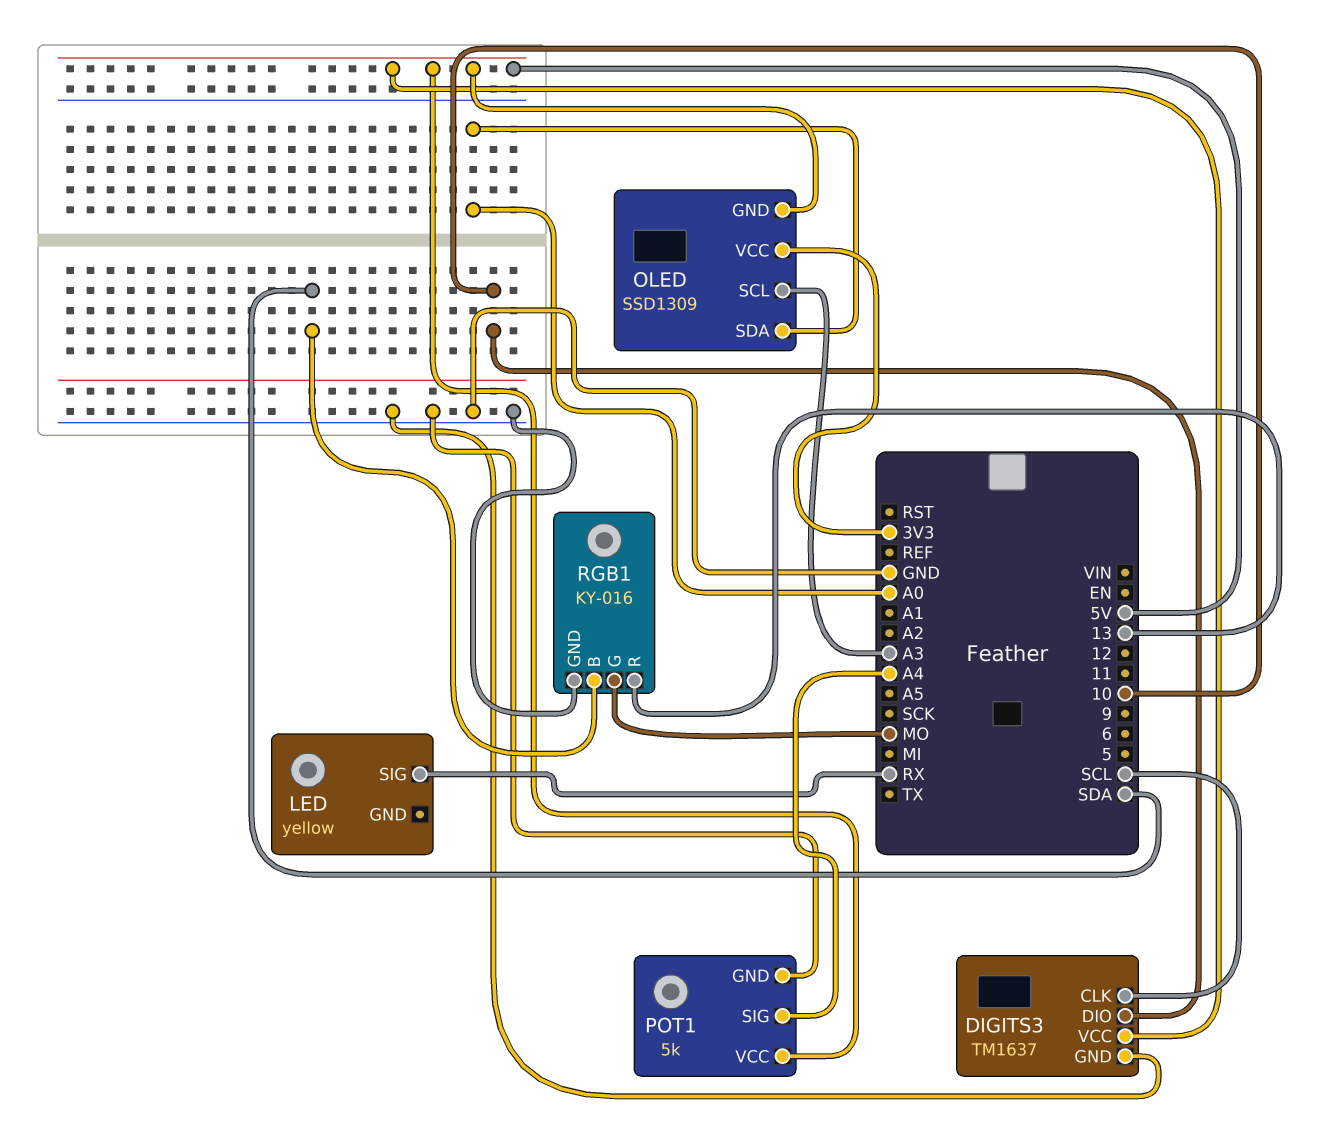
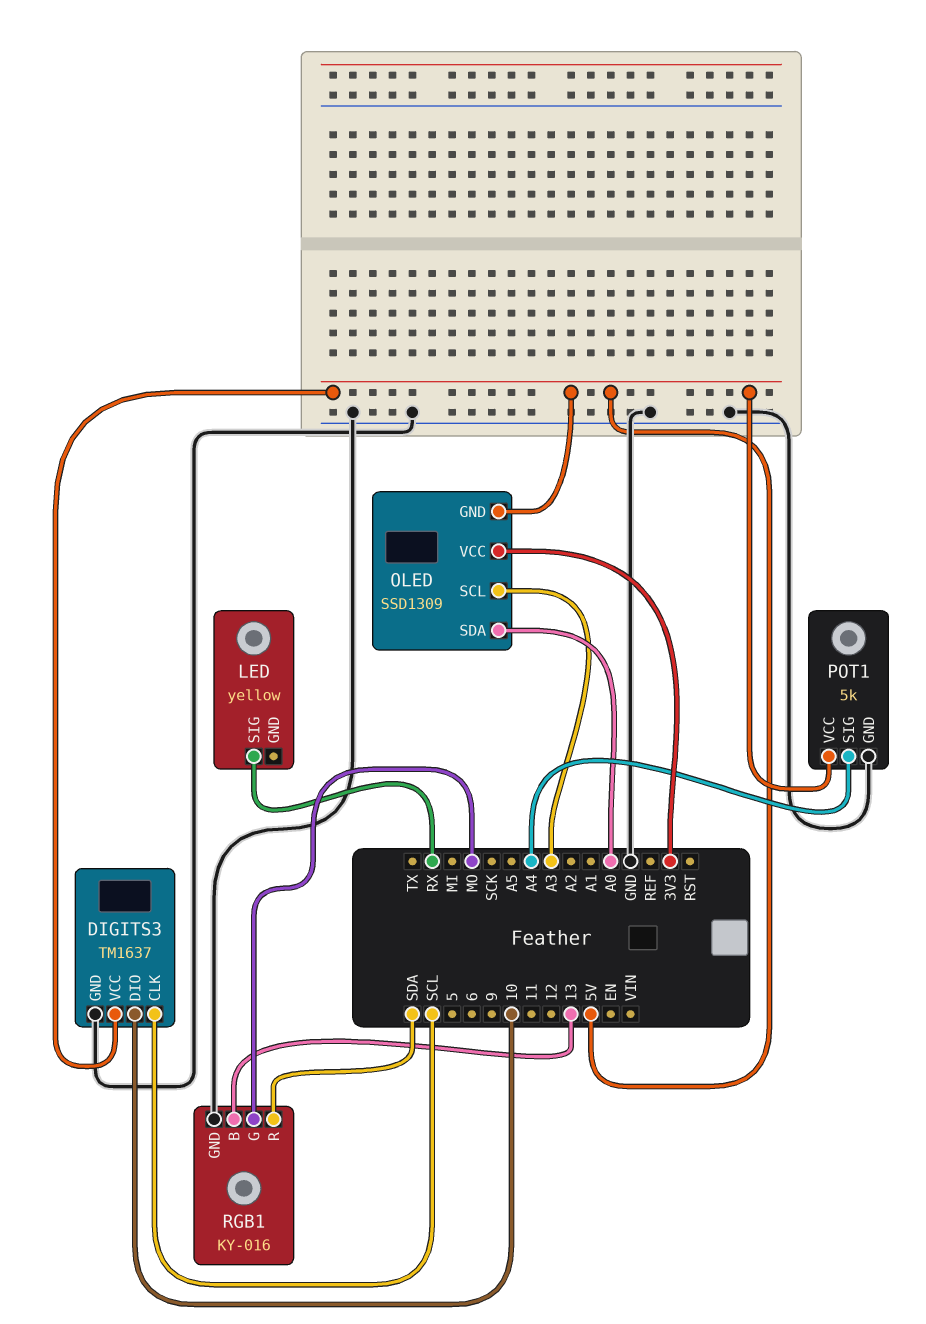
RGB1 pin B: SDA -> 13
RGB1 pin R: 13 -> SDA

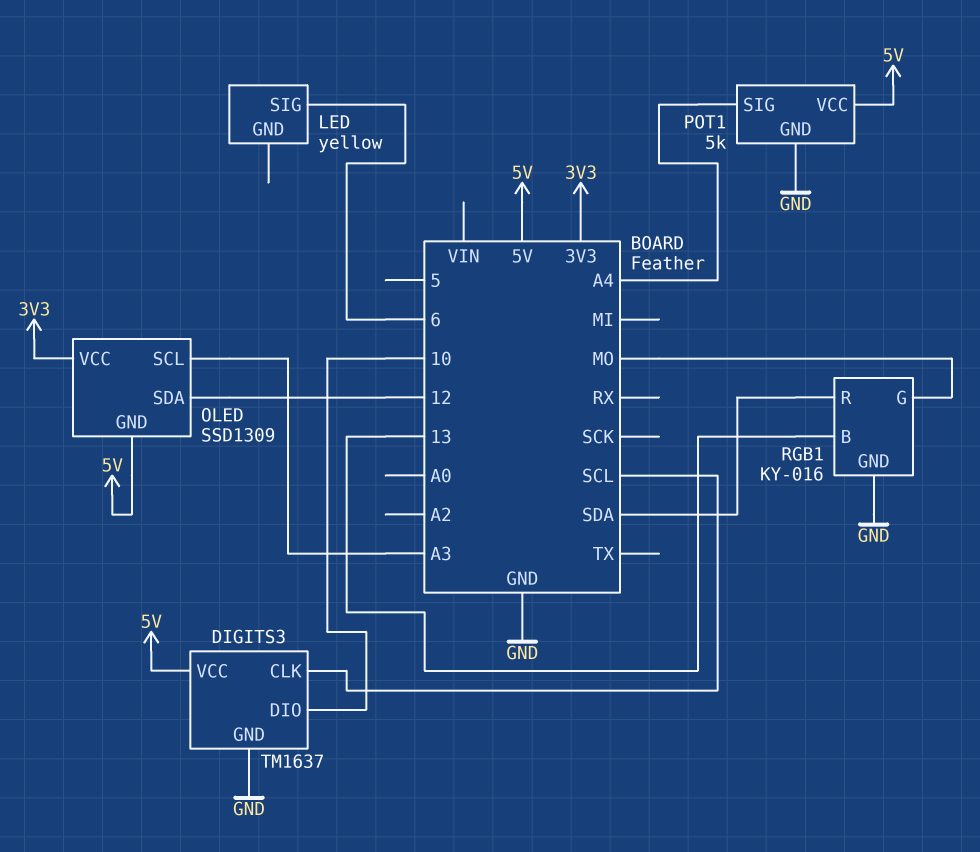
LED pin SIG: RX -> 6
OLED pin SDA: A0 -> 12

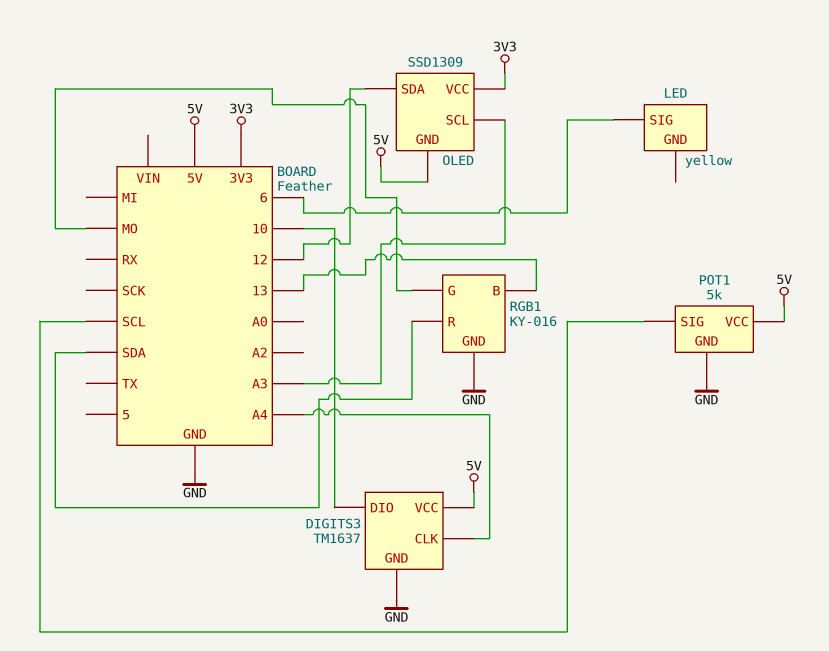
DIGITS3 pin CLK: SCL -> A4
POT1 pin SIG: A4 -> SCL

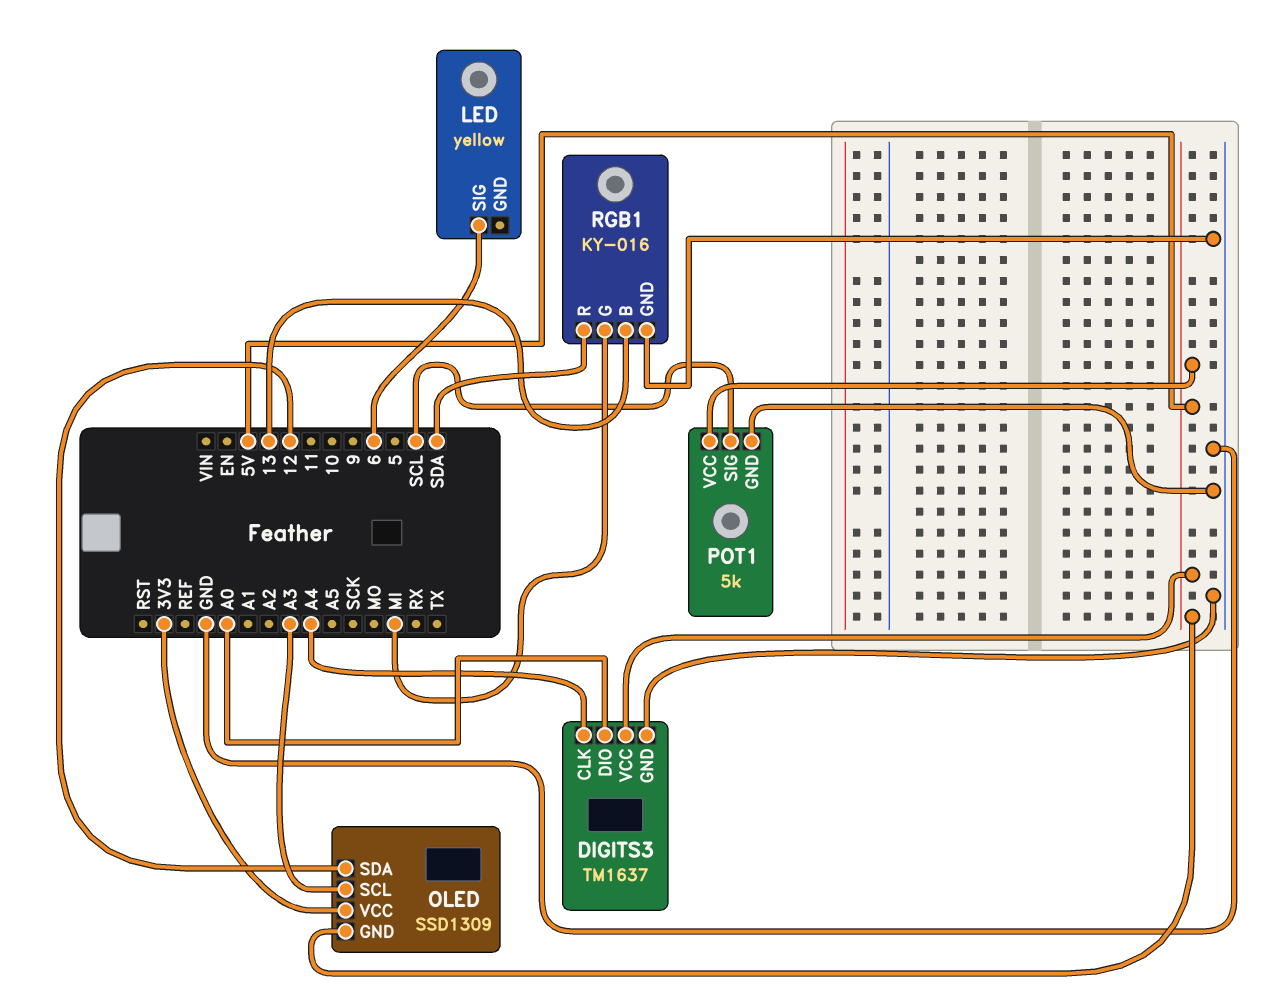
DIGITS3 pin DIO: 10 -> A0
RGB1 pin G: MO -> MI

